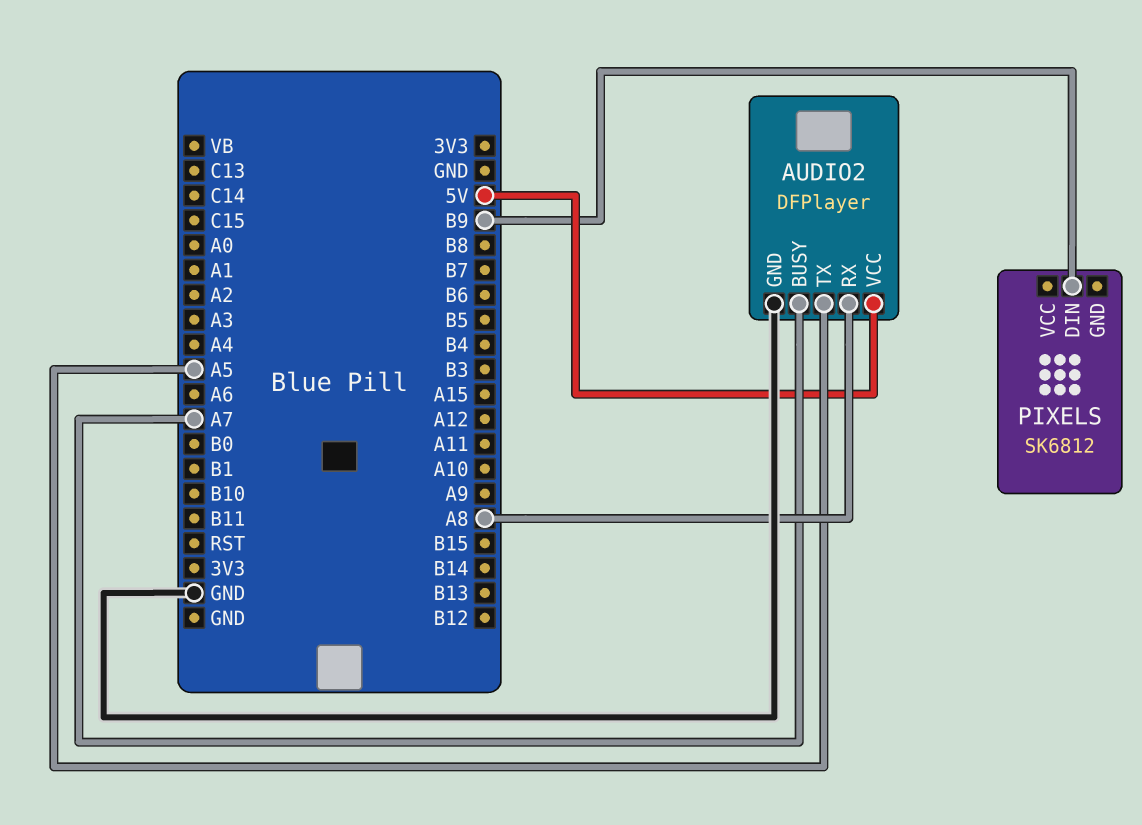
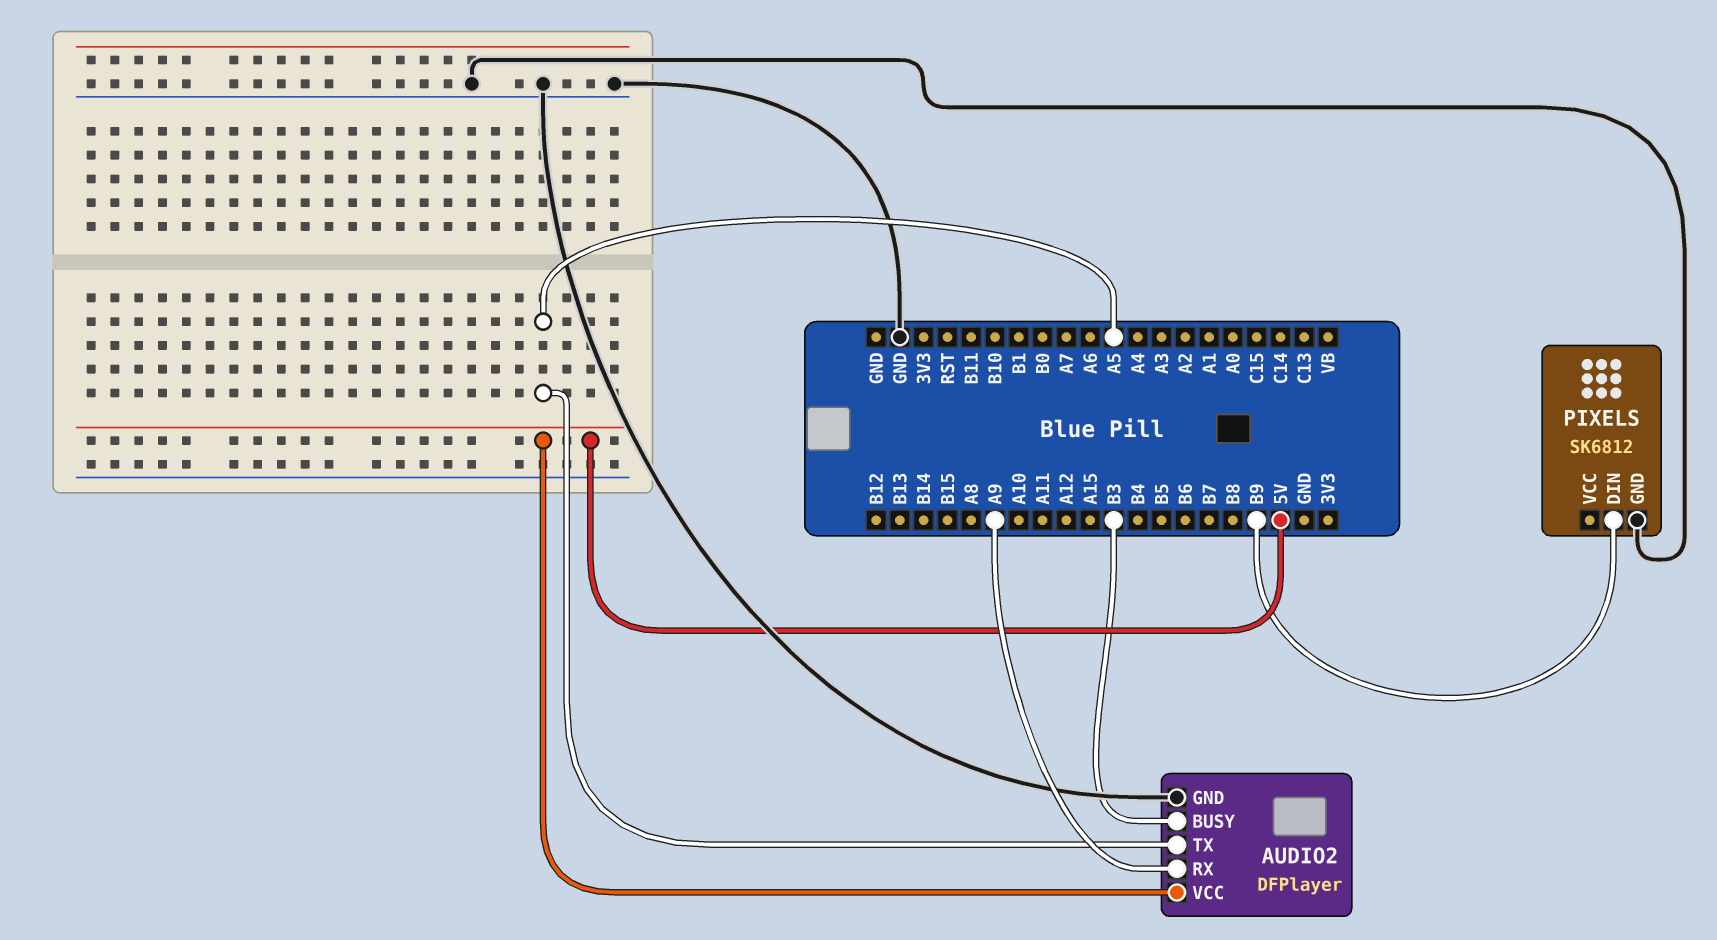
AUDIO2 pin BUSY: A7 -> B3
AUDIO2 pin RX: A8 -> A9
PIXELS pin GND: none -> GND

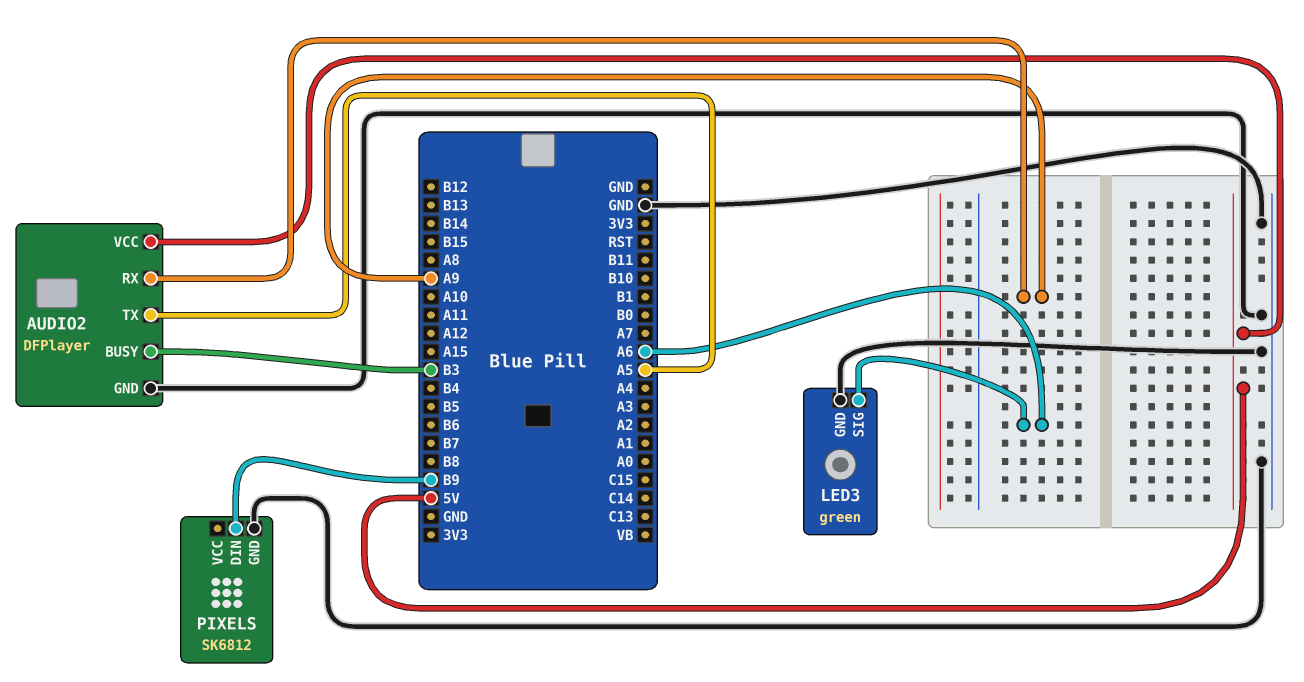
LED3: none -> green
LED3 pin GND: none -> GND
LED3 pin SIG: none -> A6

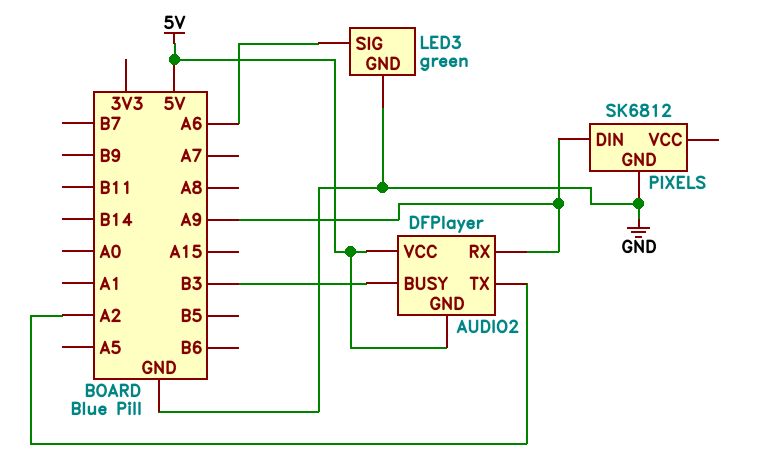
AUDIO2 pin GND: GND -> 5V
AUDIO2 pin TX: A5 -> A2
PIXELS pin DIN: B9 -> A9

